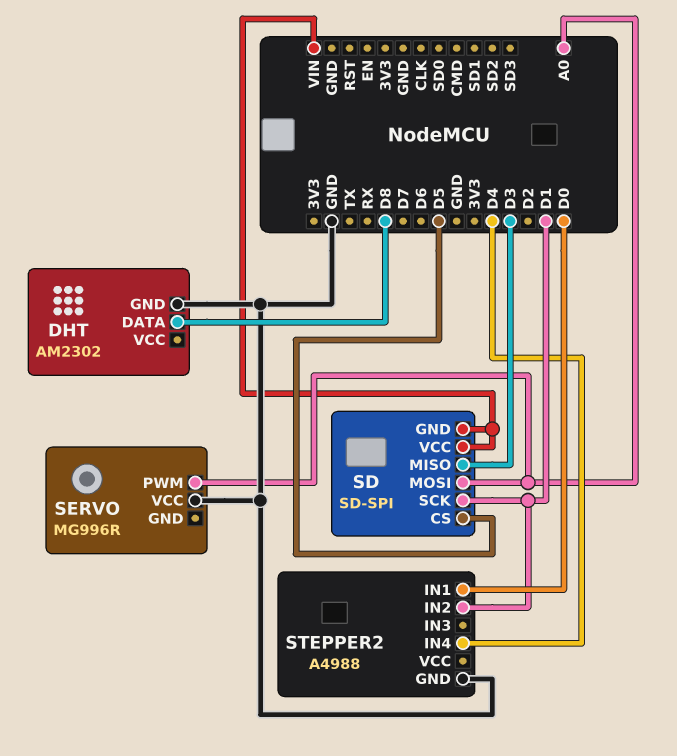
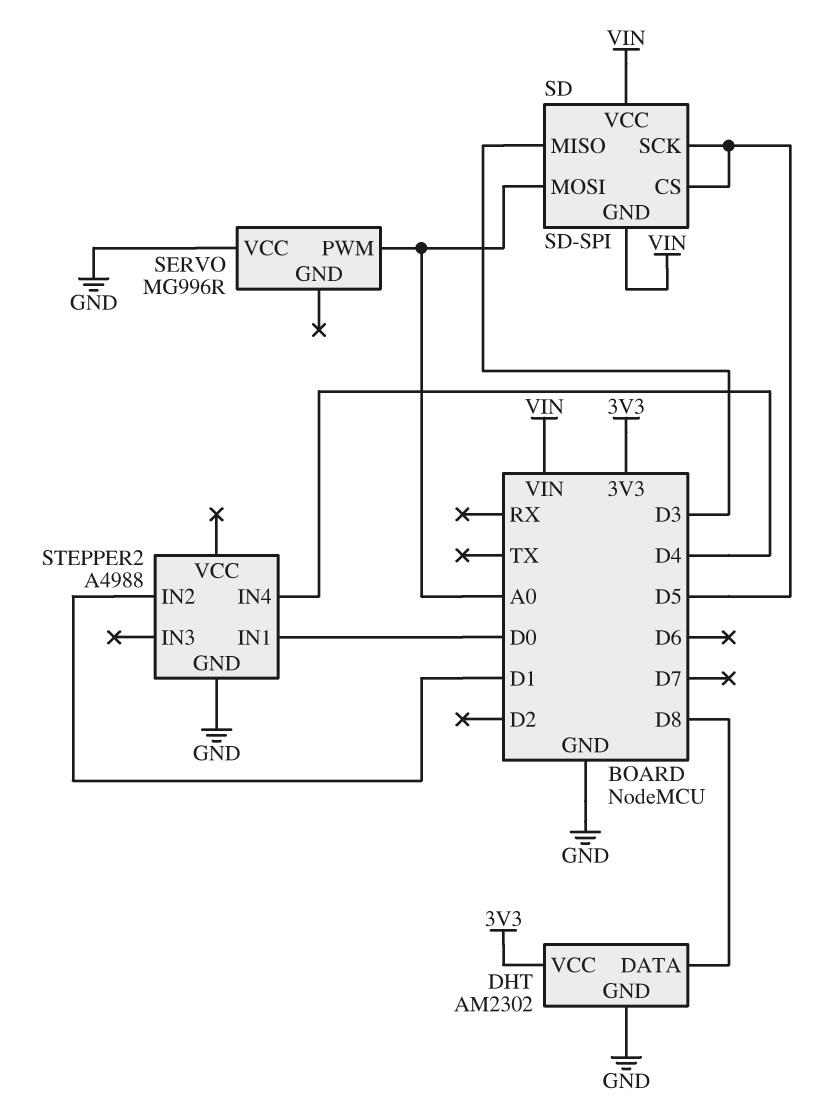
DHT pin VCC: none -> 3V3
SD pin SCK: D1 -> D5

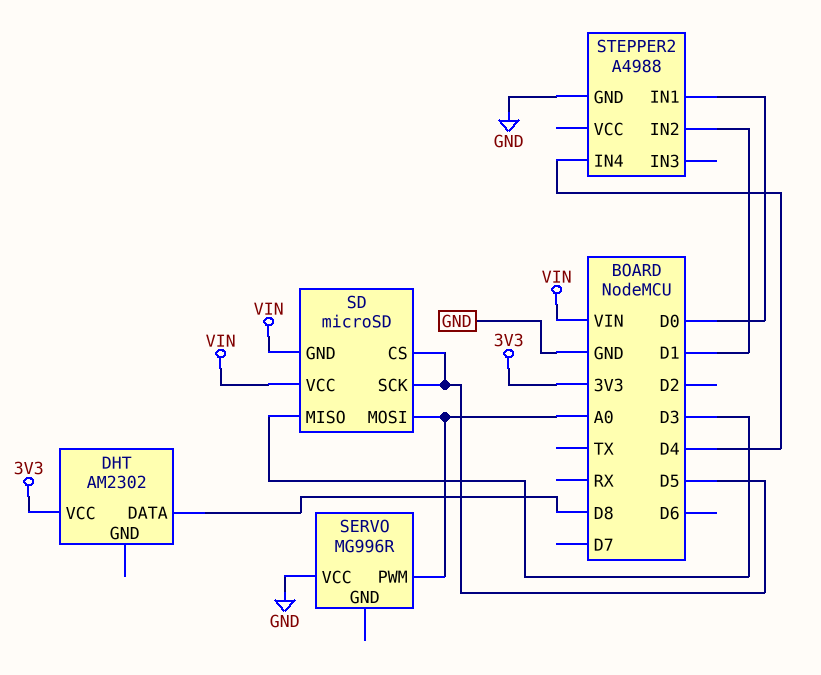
DHT pin GND: GND -> none
SD: SD-SPI -> microSD

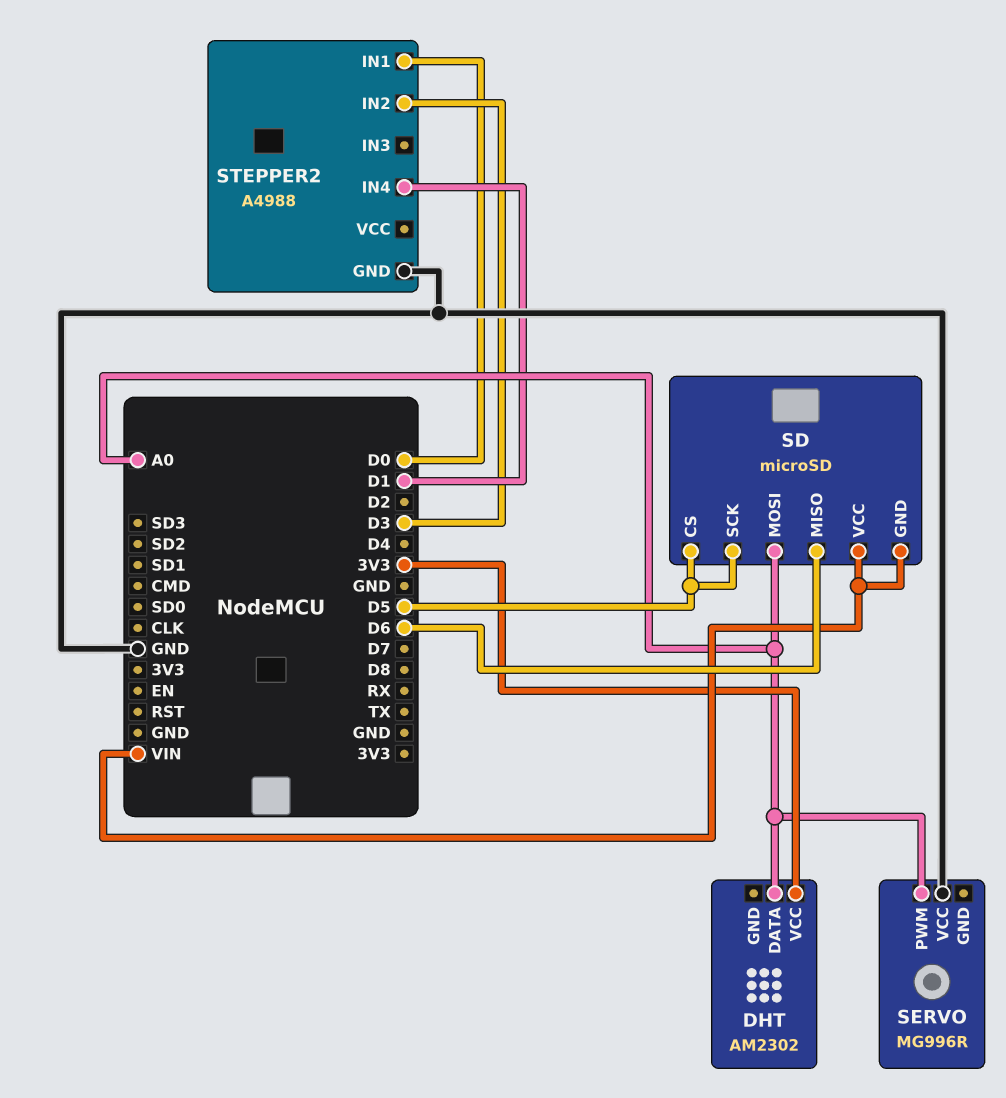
DHT pin DATA: D8 -> A0
SD pin MISO: D3 -> D6
STEPPER2 pin IN2: D1 -> D3
STEPPER2 pin IN4: D4 -> D1

